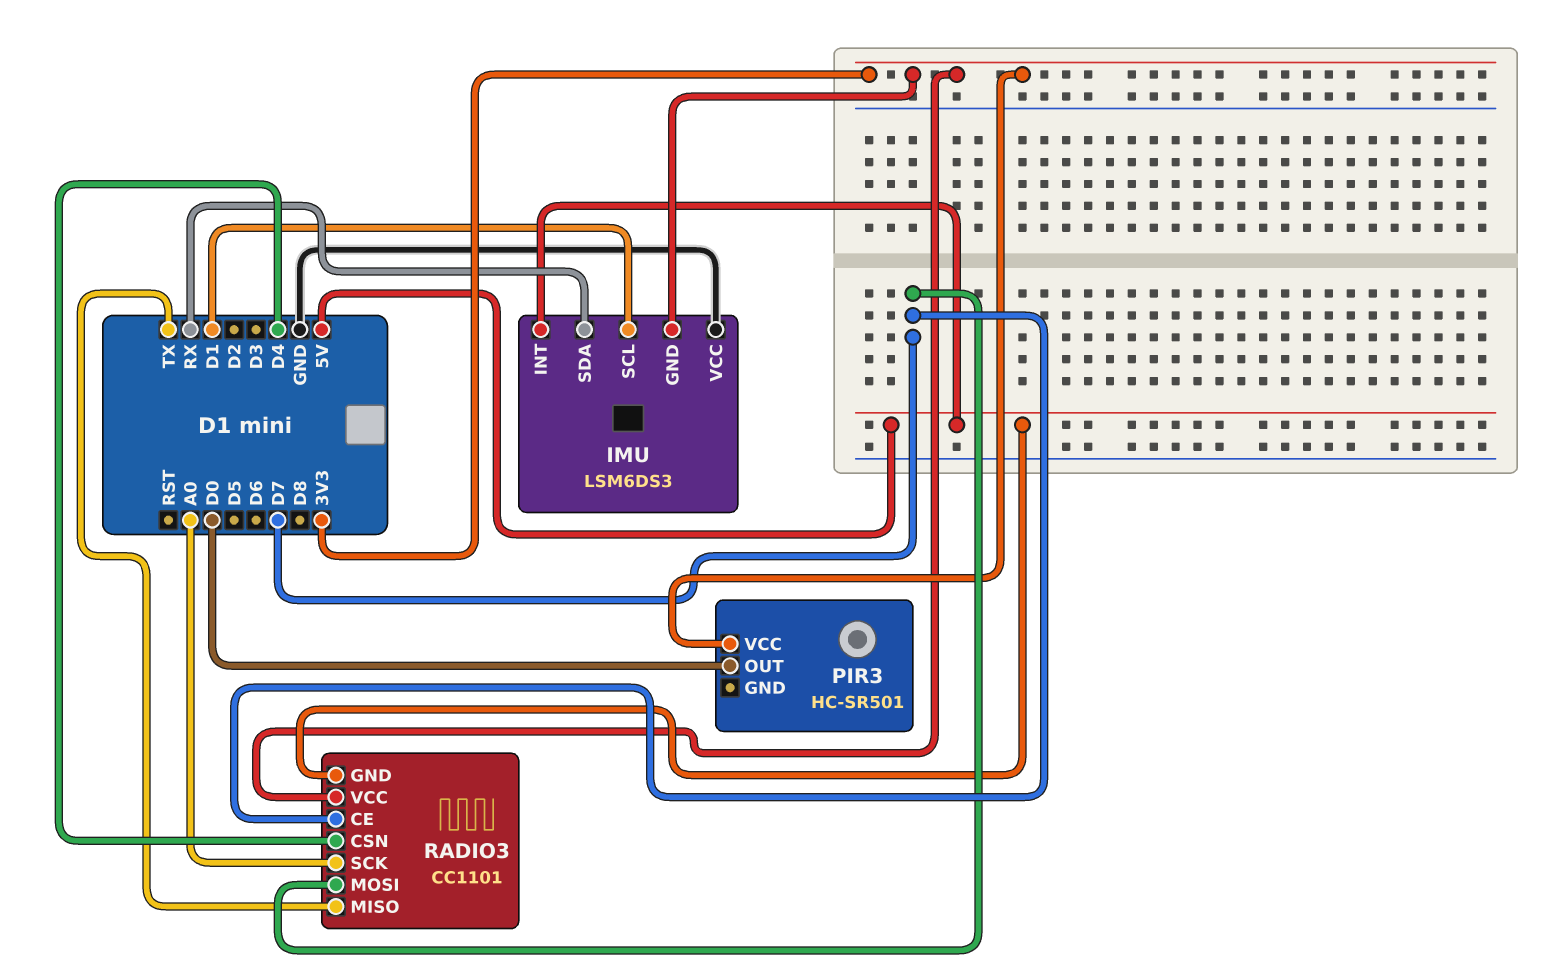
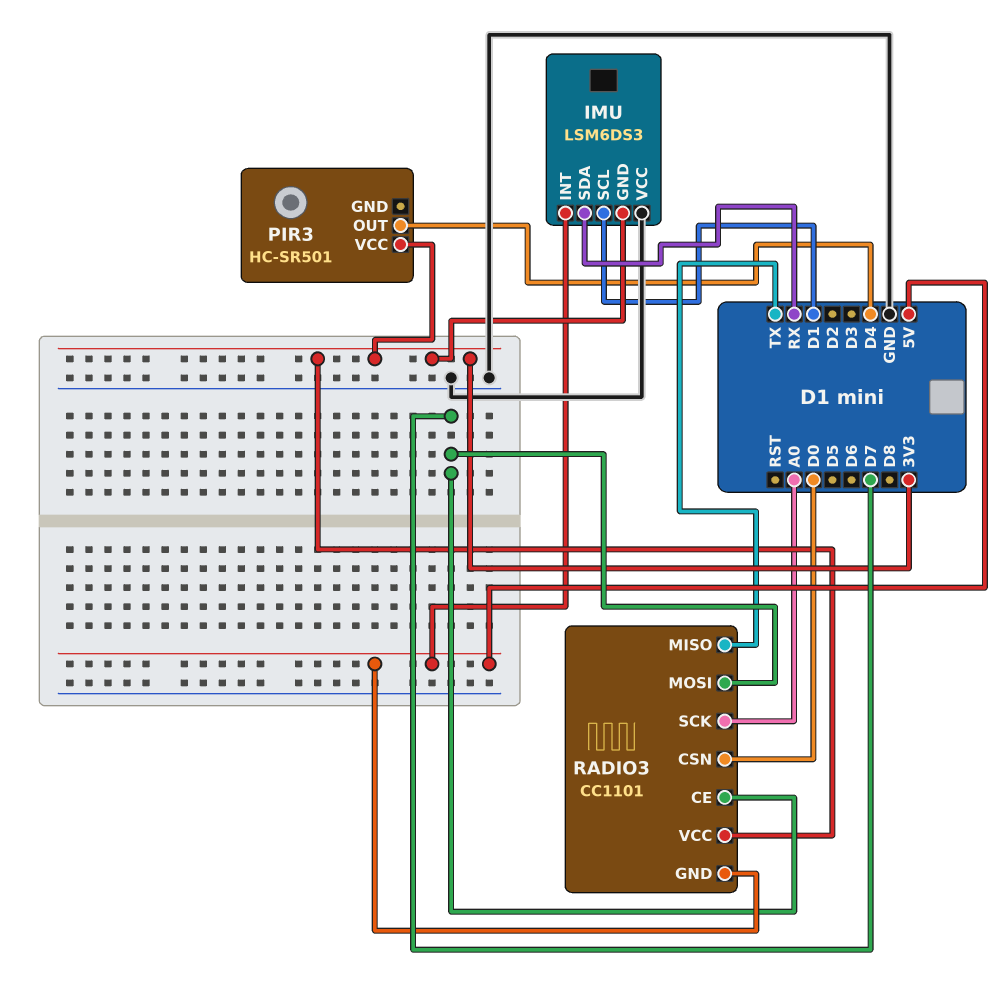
PIR3 pin OUT: D0 -> D4
RADIO3 pin CSN: D4 -> D0

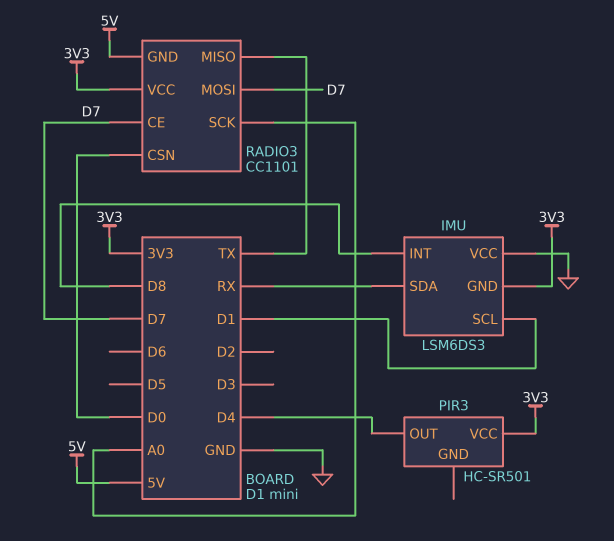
IMU pin INT: 5V -> D8

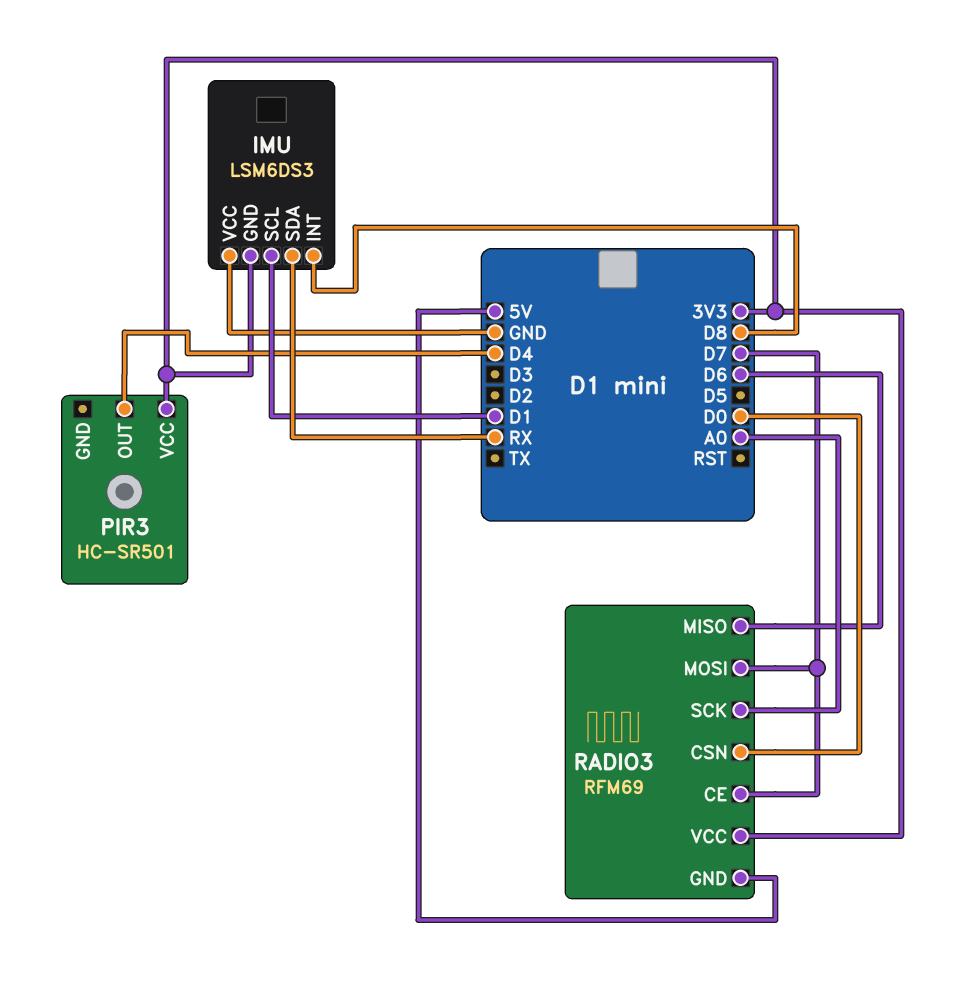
RADIO3: CC1101 -> RFM69
RADIO3 pin MISO: TX -> D6

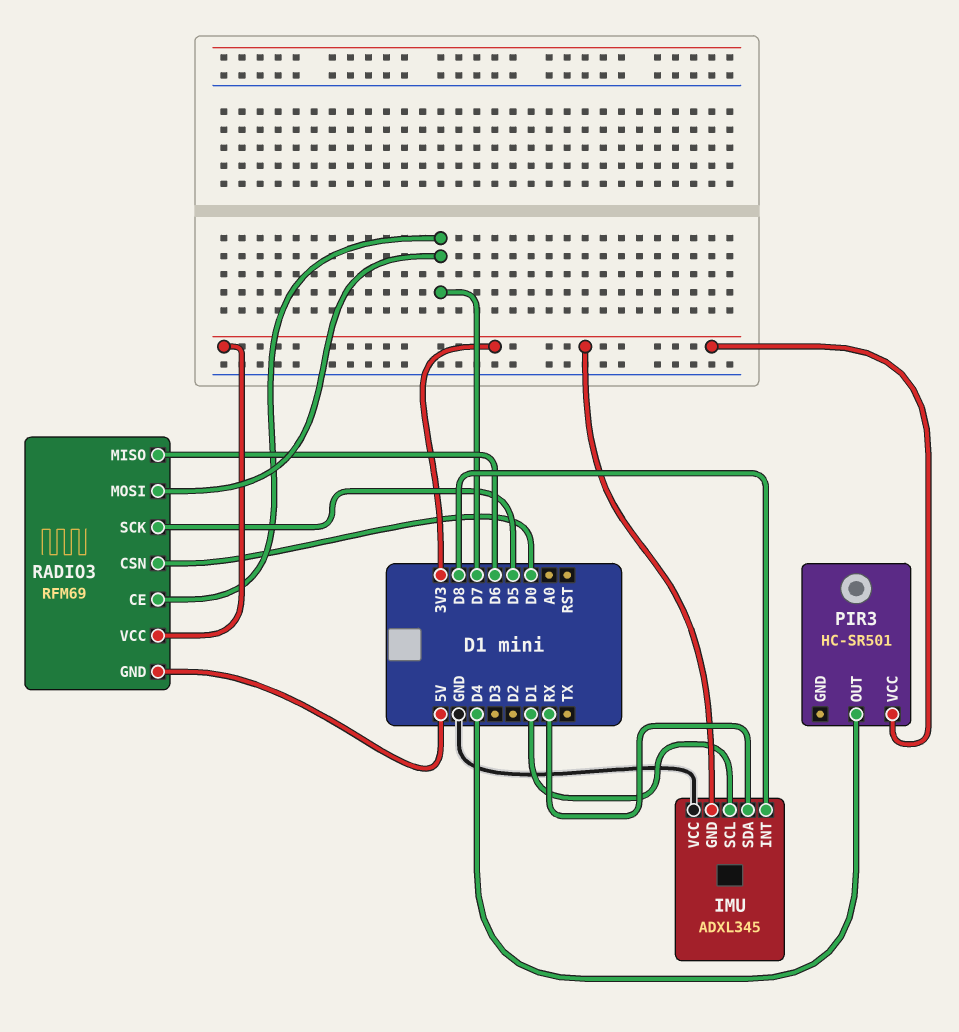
IMU: LSM6DS3 -> ADXL345
RADIO3 pin SCK: A0 -> D5

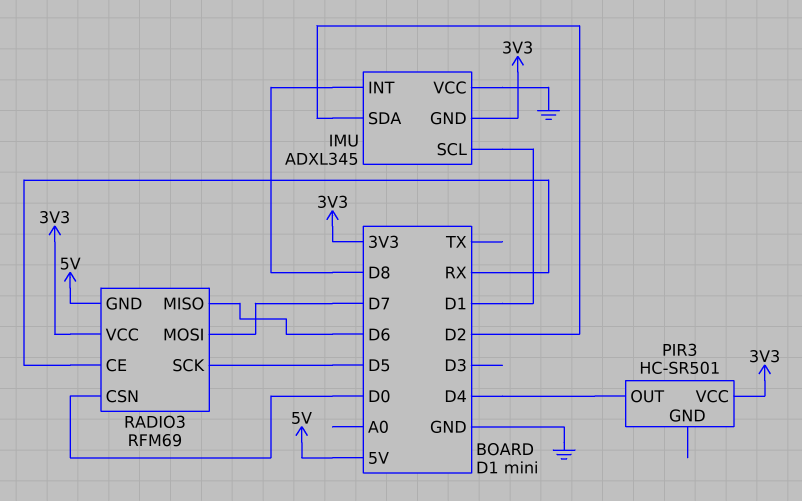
IMU pin SDA: RX -> D2
RADIO3 pin CE: D7 -> RX

